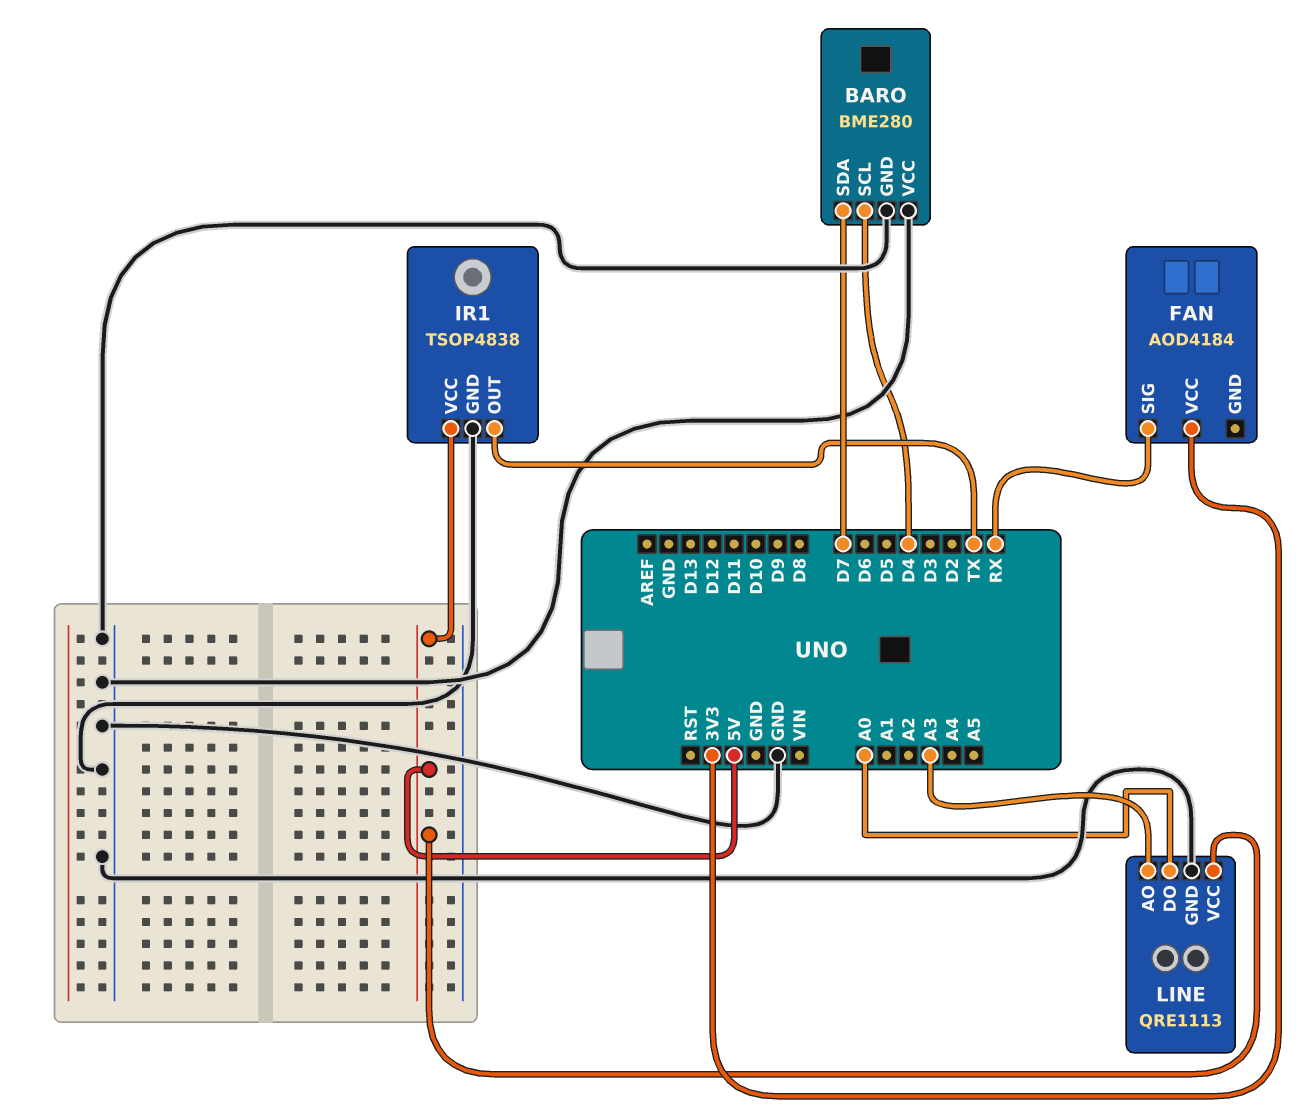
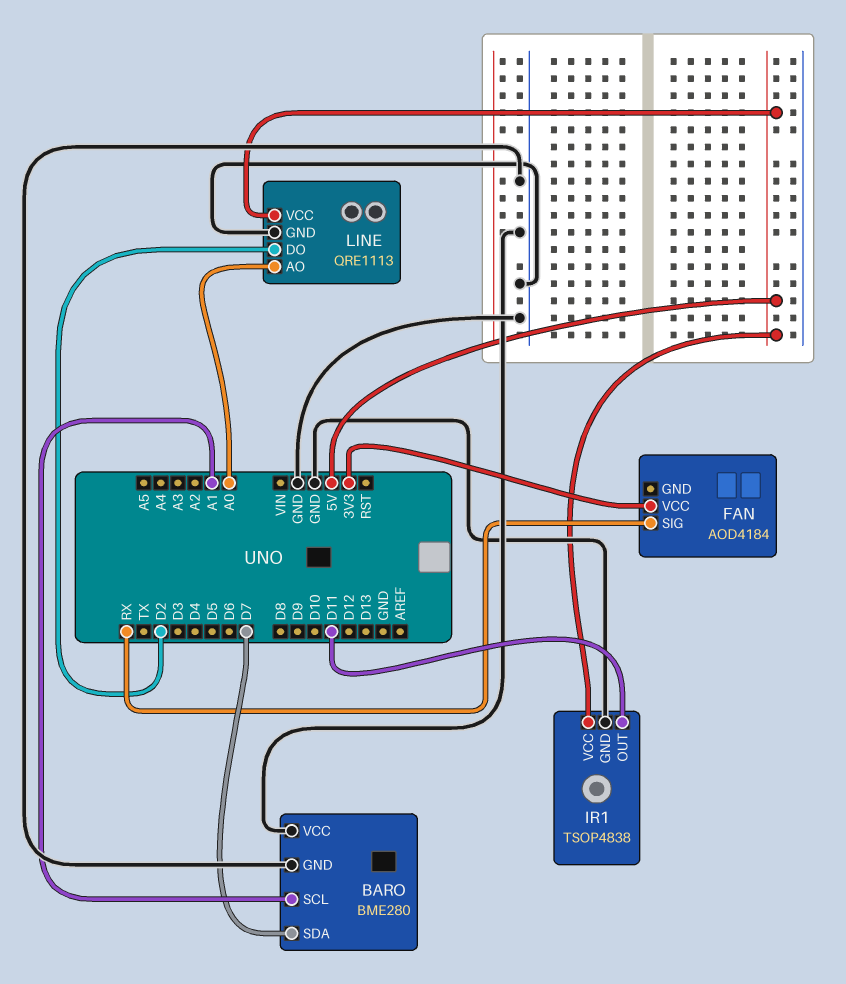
BARO pin SCL: D4 -> A1
IR1 pin OUT: TX -> D11
LINE pin AO: A3 -> A0
LINE pin DO: A0 -> D2

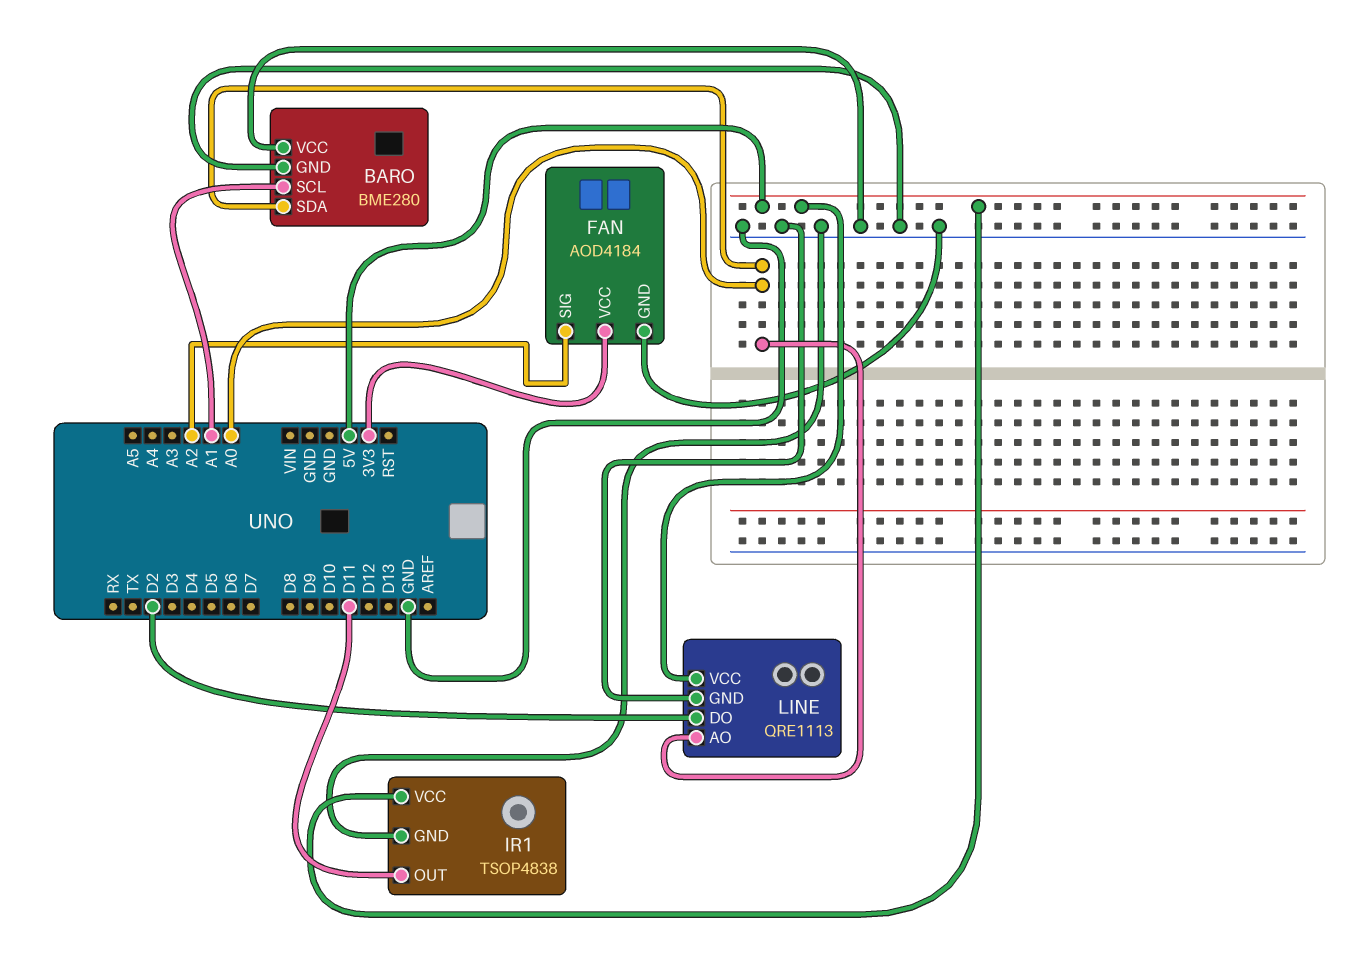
BARO pin SDA: D7 -> A0
FAN pin GND: none -> GND
FAN pin SIG: RX -> A2

